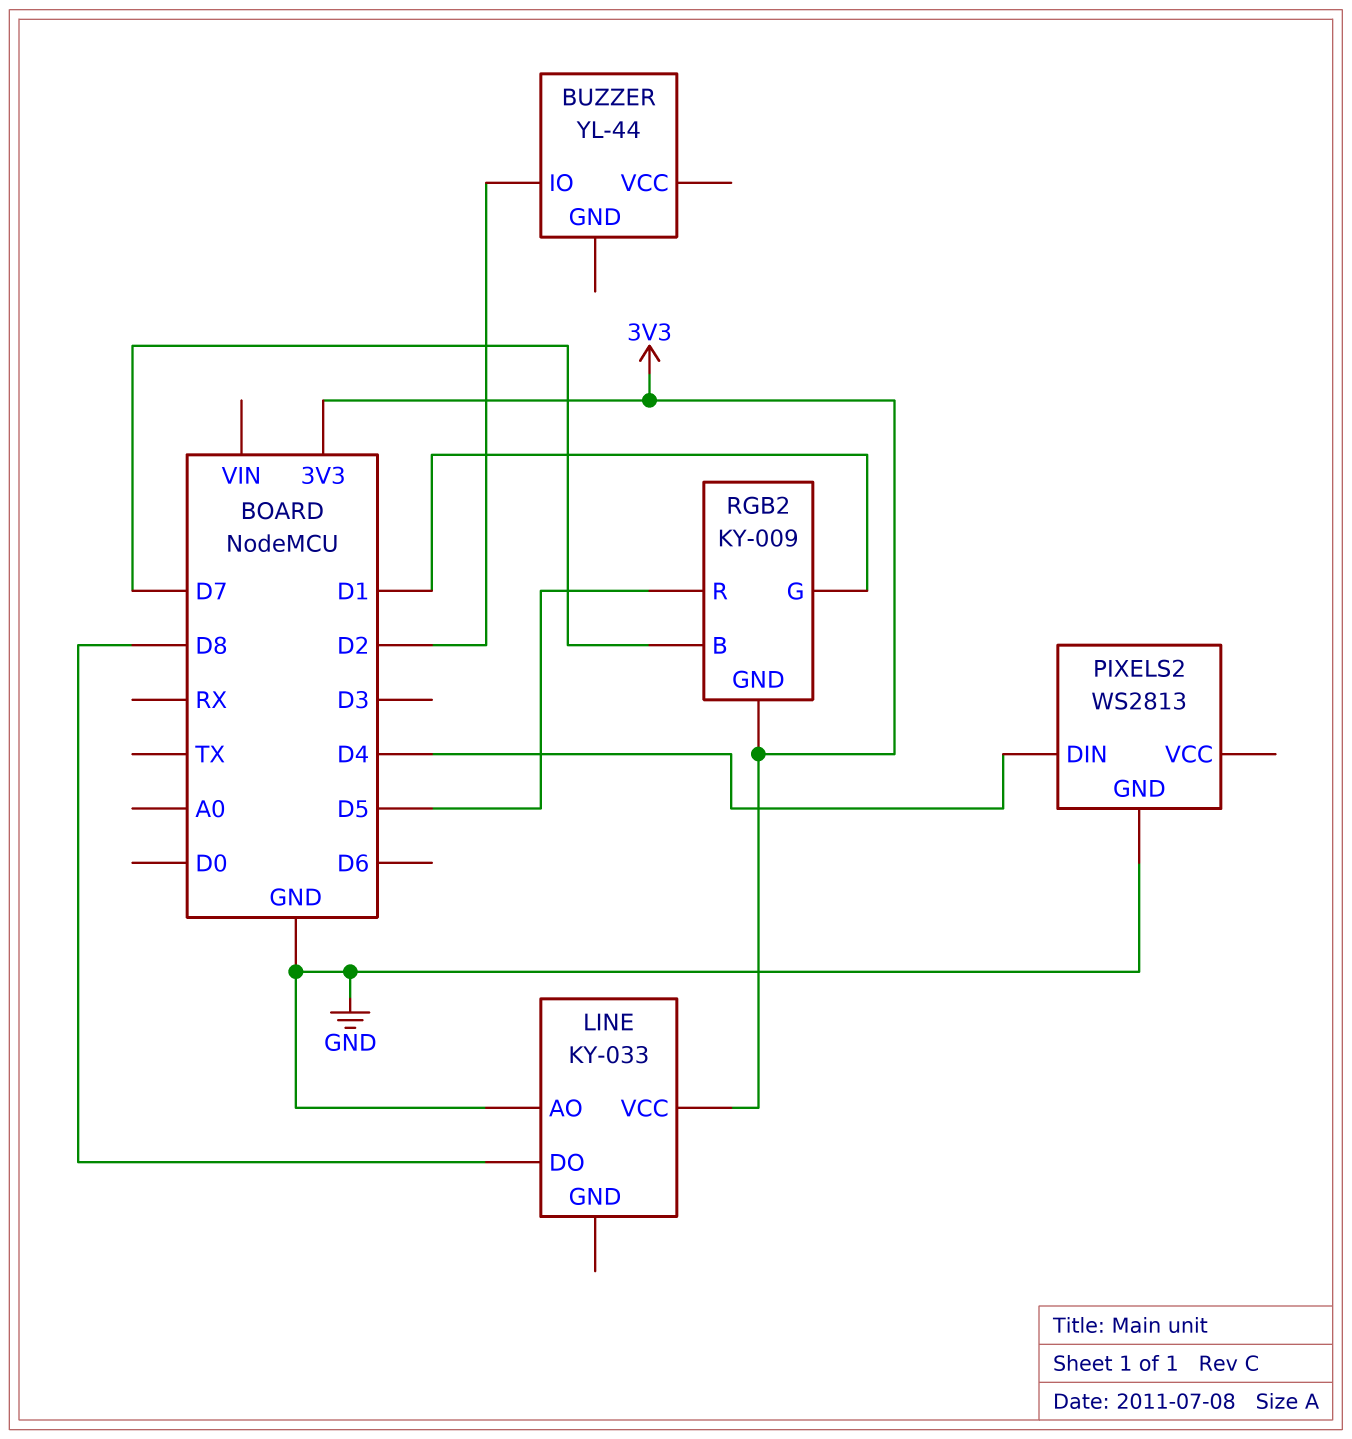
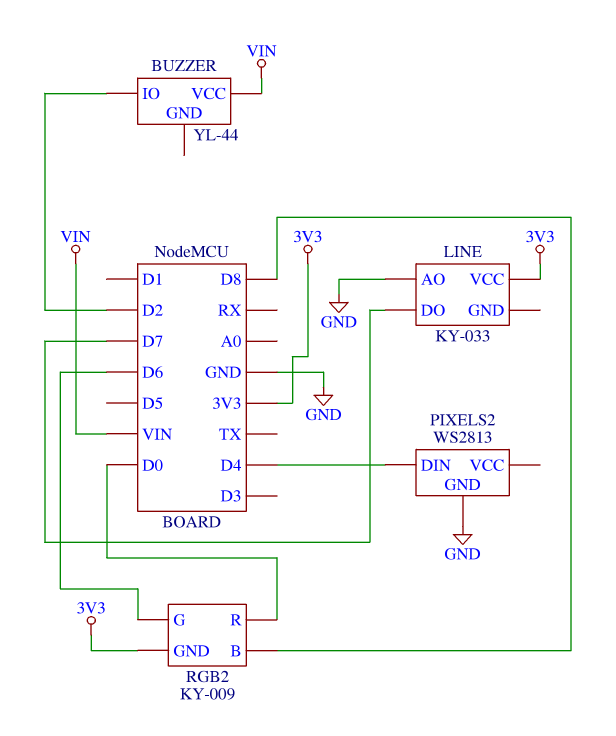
BUZZER pin VCC: none -> VIN
LINE pin DO: D8 -> D7
RGB2 pin B: D7 -> D8
RGB2 pin G: D1 -> D6
RGB2 pin R: D5 -> D0

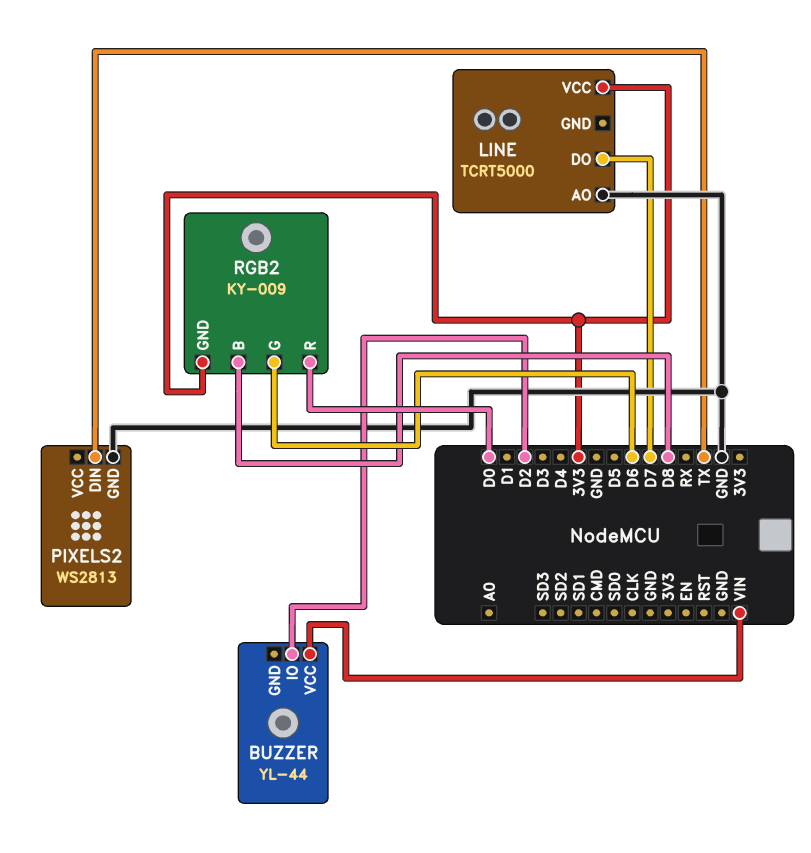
LINE: KY-033 -> TCRT5000
PIXELS2 pin DIN: D4 -> TX

